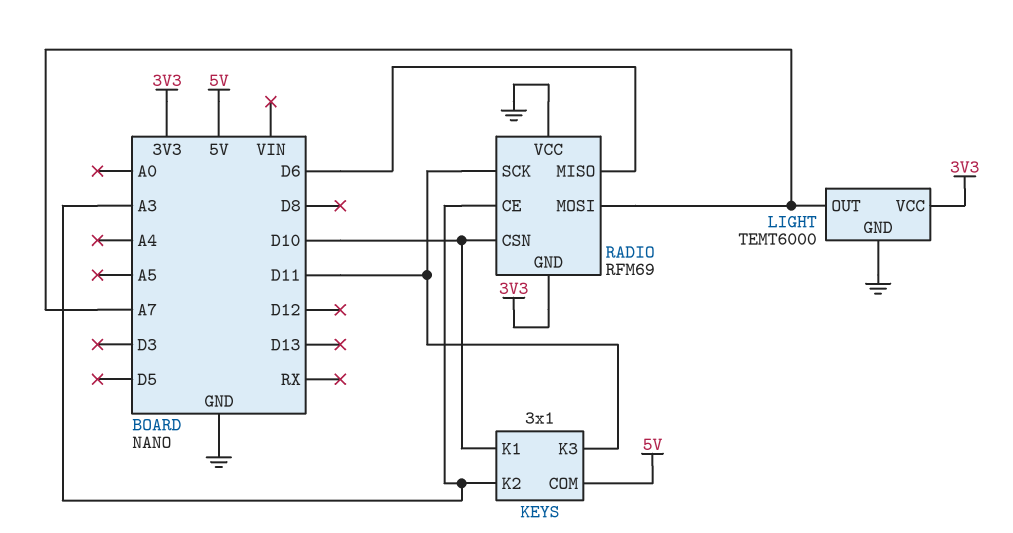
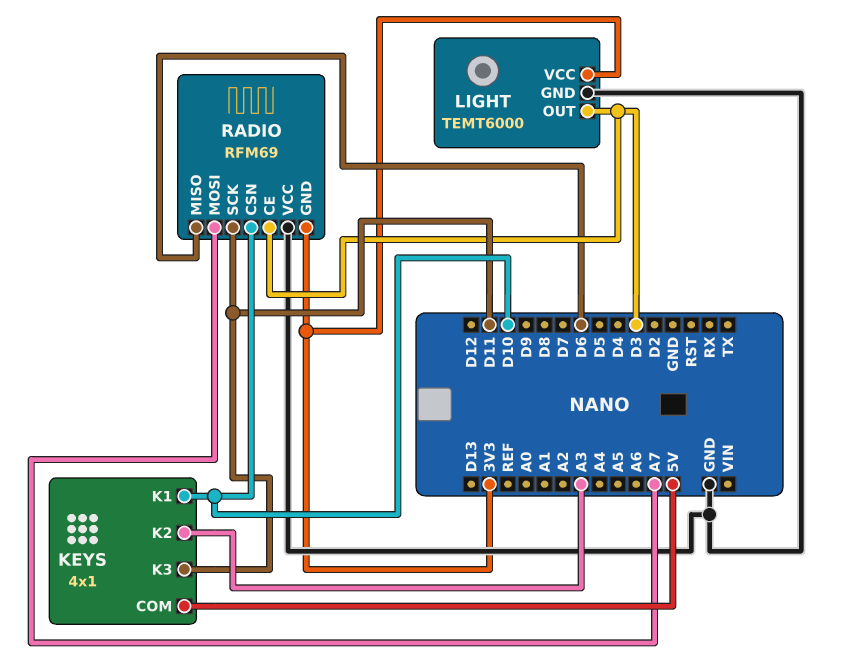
KEYS: 3x1 -> 4x1
LIGHT pin OUT: A7 -> D3
RADIO pin CE: A3 -> D3

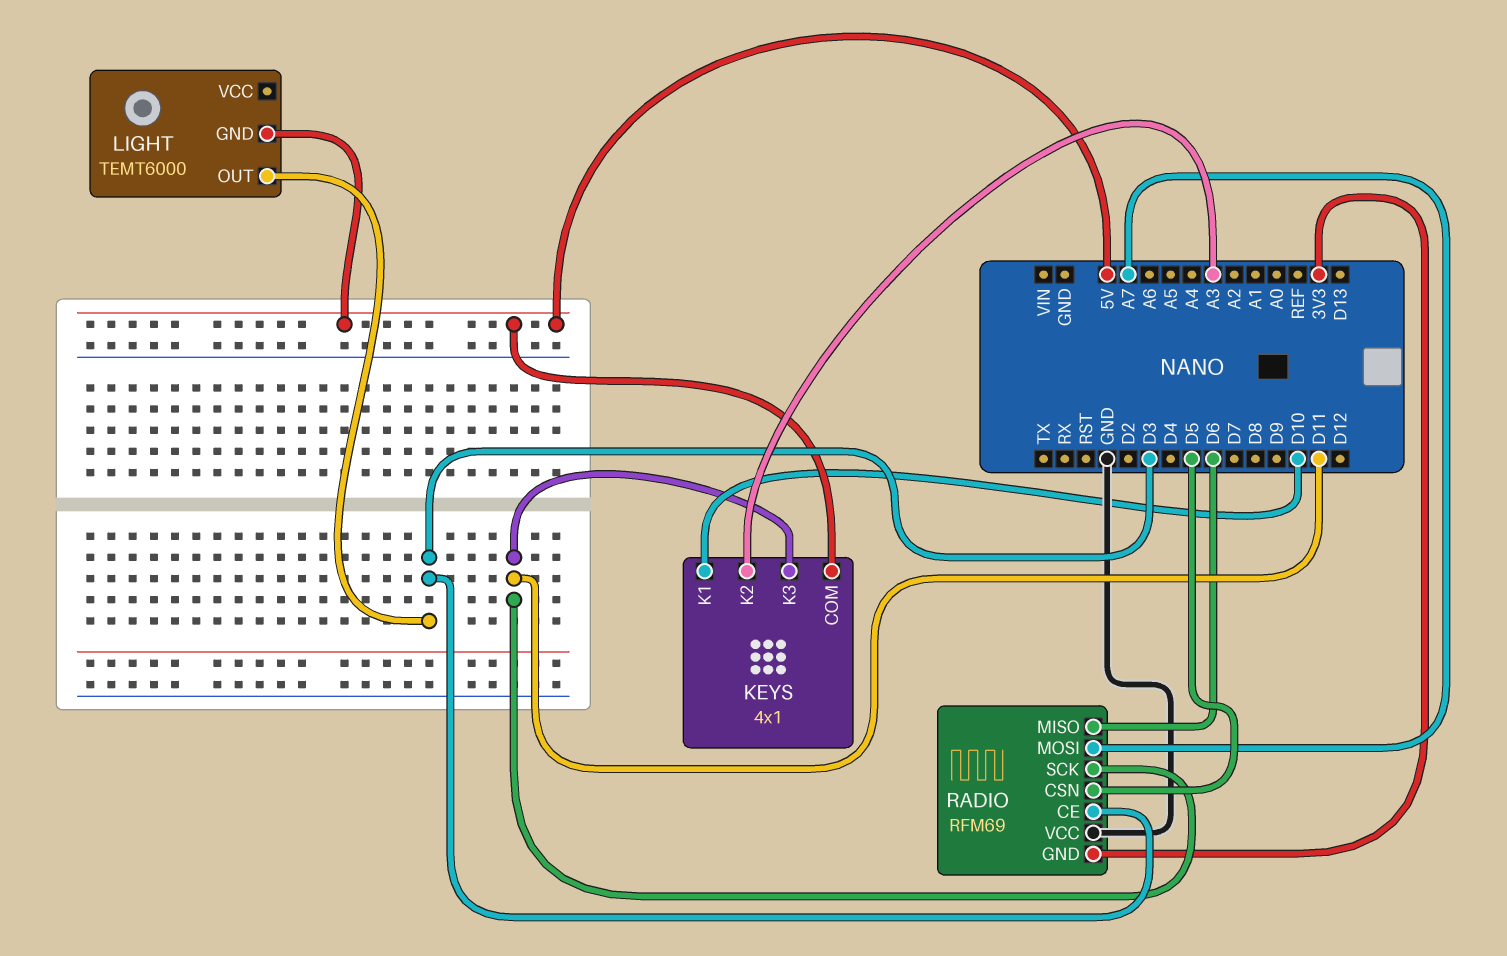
LIGHT pin GND: GND -> 5V
LIGHT pin VCC: 3V3 -> none
RADIO pin CSN: D10 -> D5

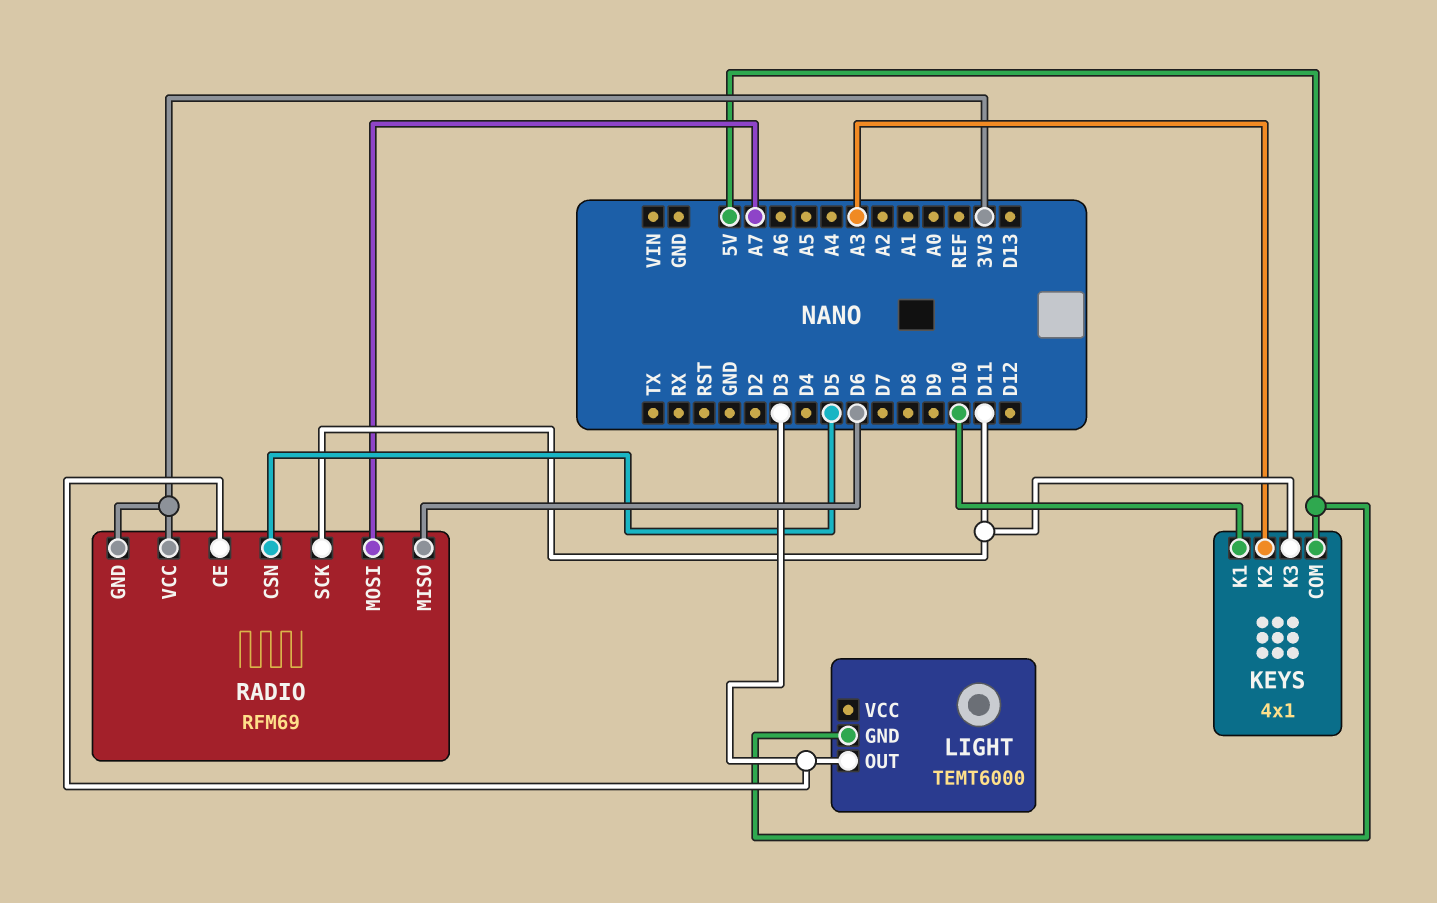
RADIO pin VCC: GND -> 3V3

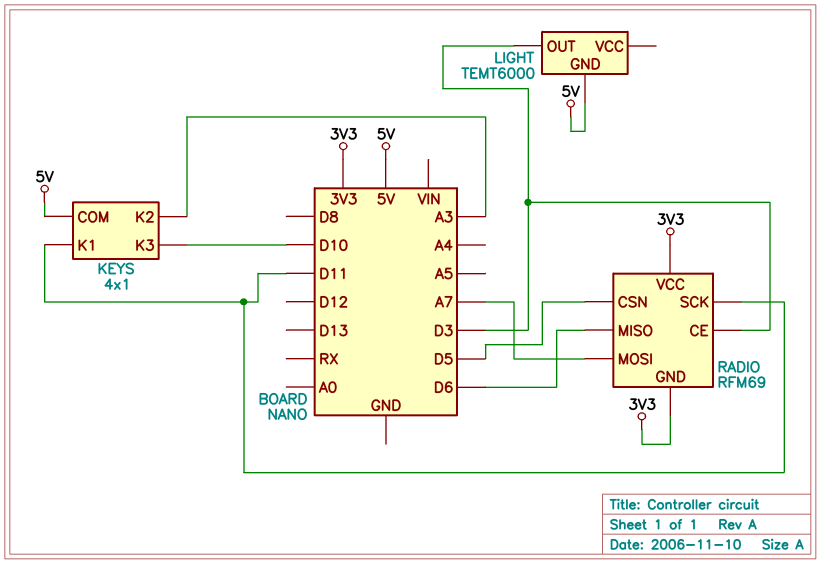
KEYS pin K1: D10 -> D11
KEYS pin K3: D11 -> D10

